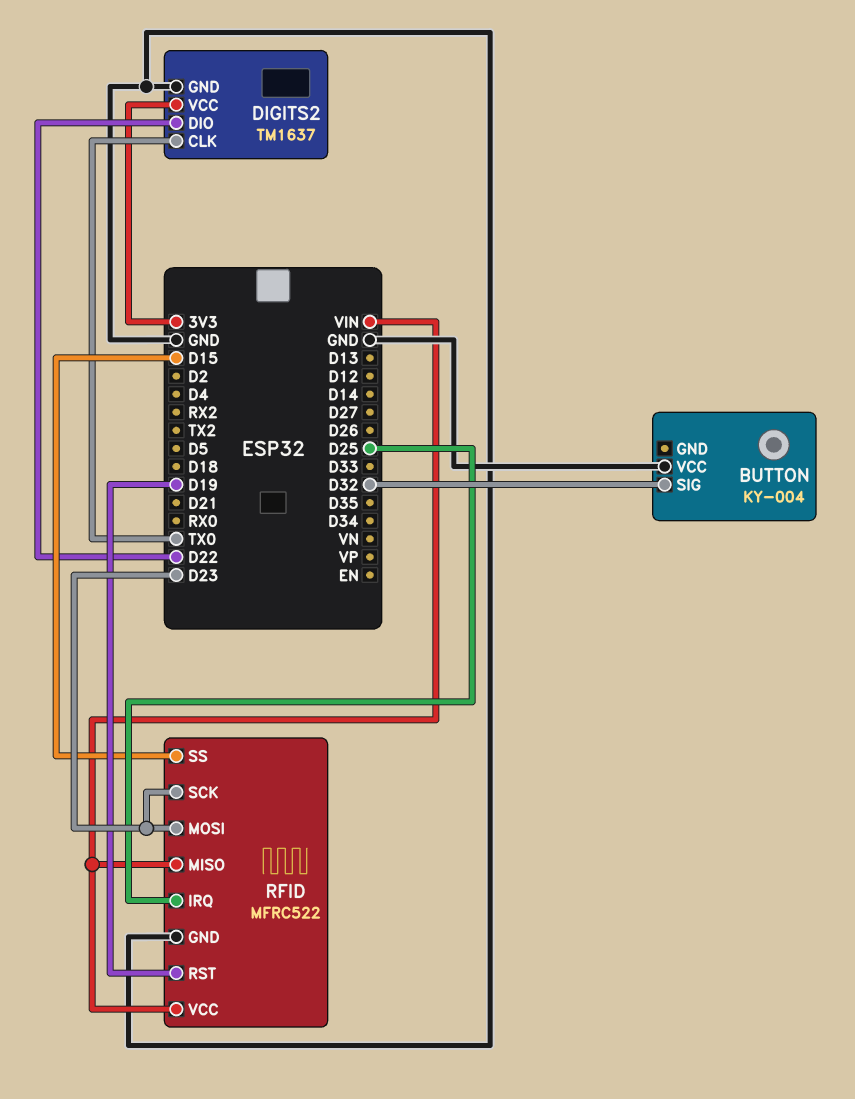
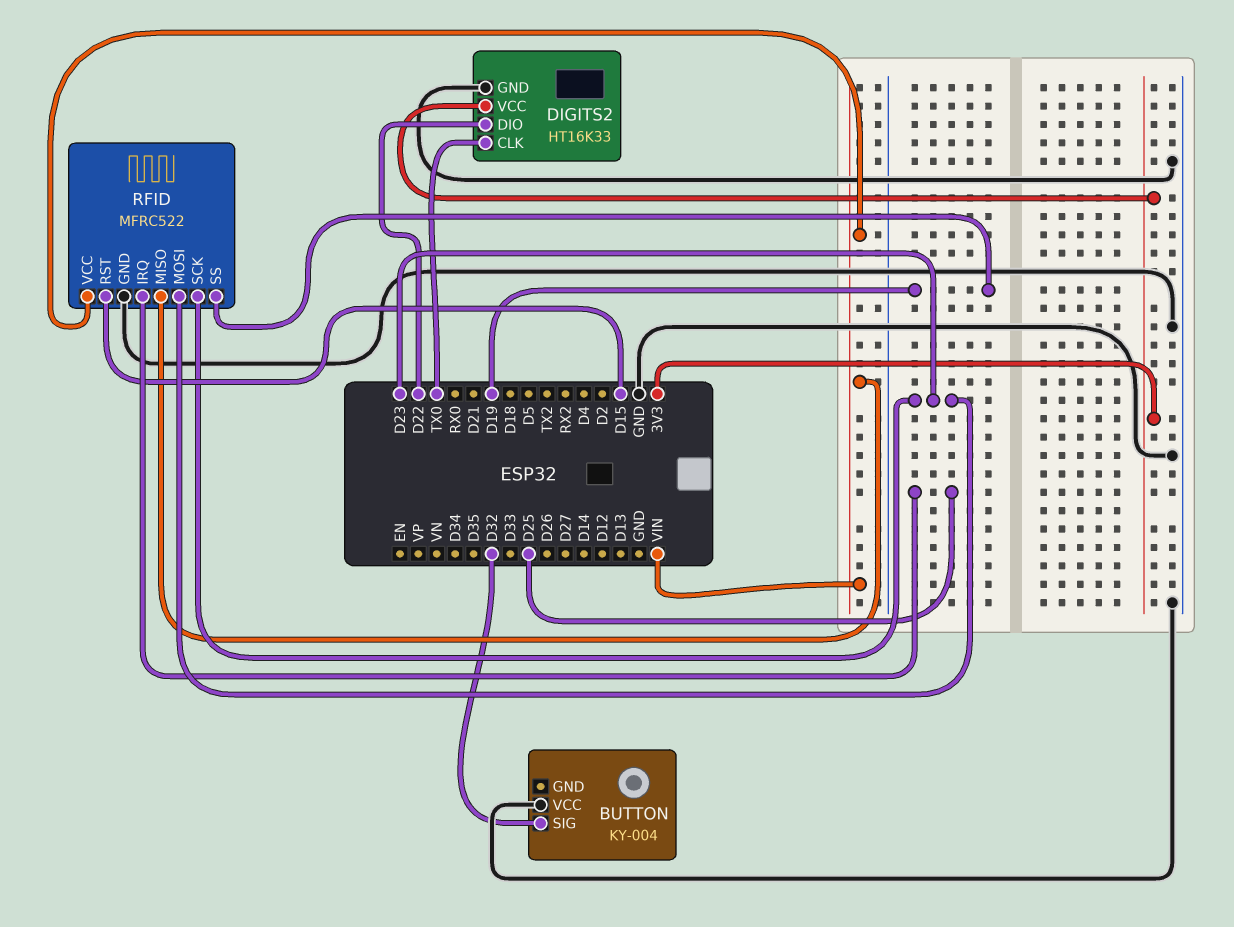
DIGITS2: TM1637 -> HT16K33
RFID pin RST: D19 -> D15
RFID pin SS: D15 -> D19

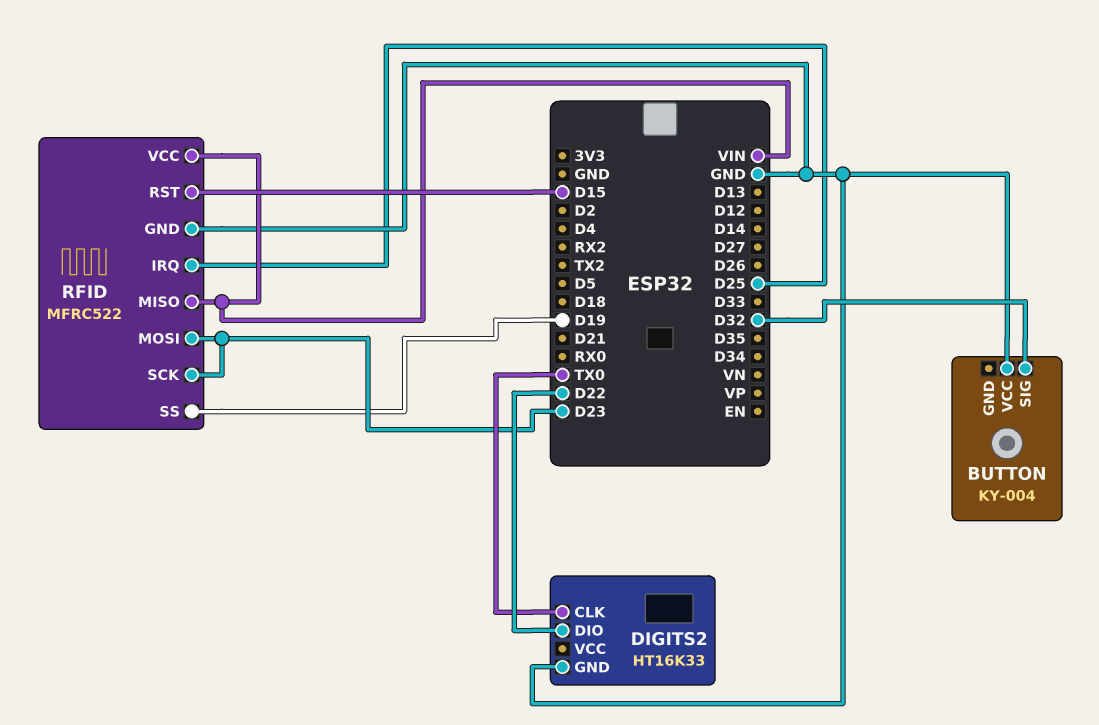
DIGITS2 pin VCC: 3V3 -> none

